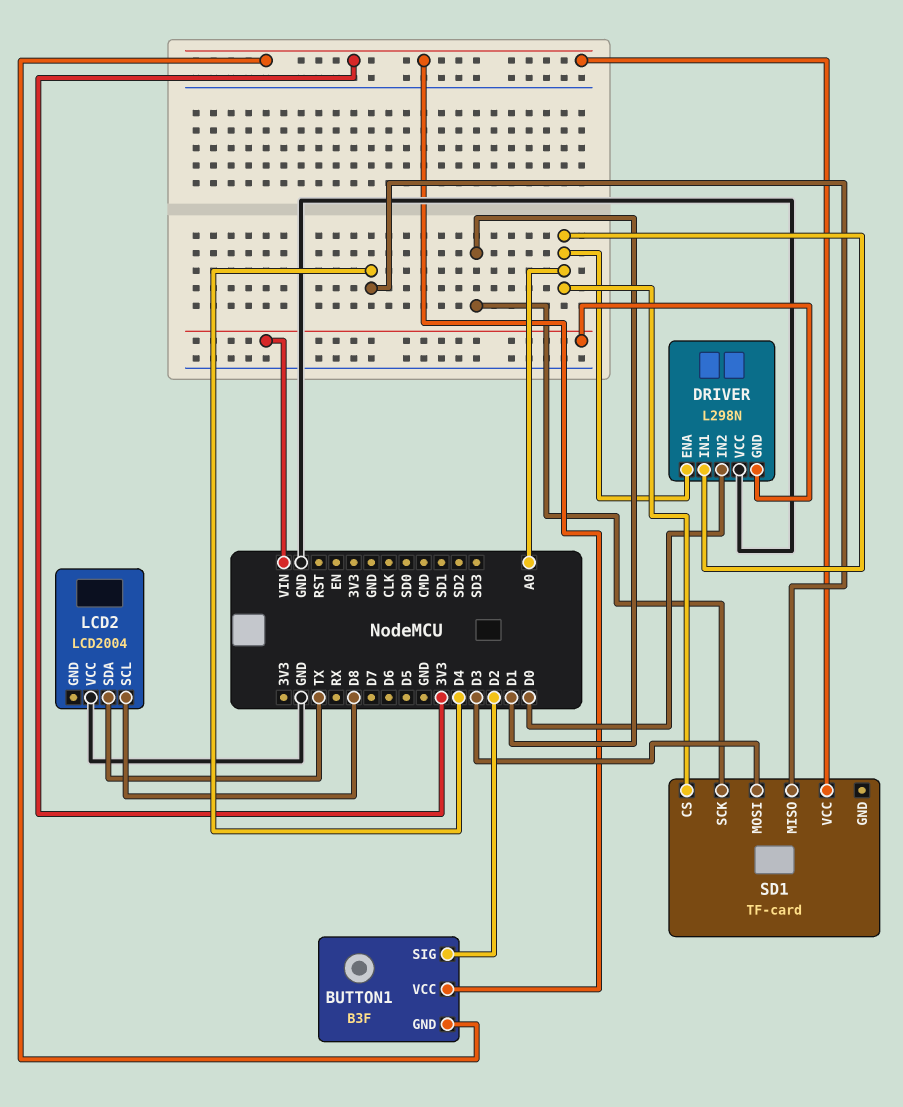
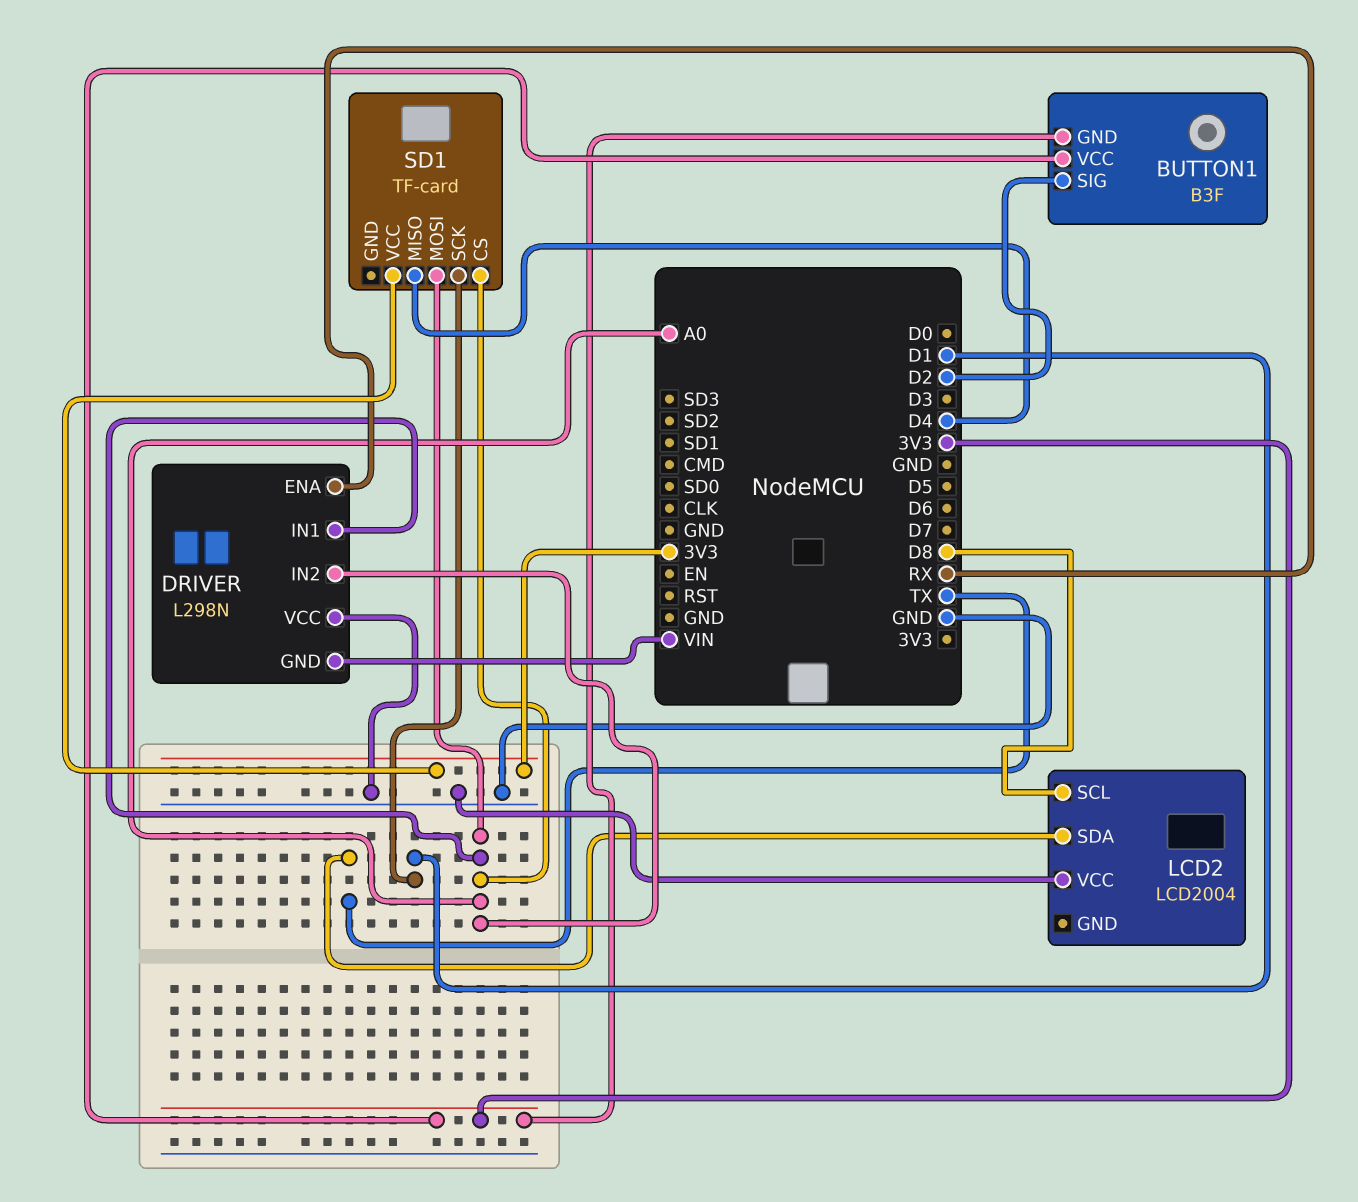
DRIVER pin ENA: A0 -> RX
DRIVER pin IN2: D0 -> A0
SD1 pin MOSI: D3 -> A0

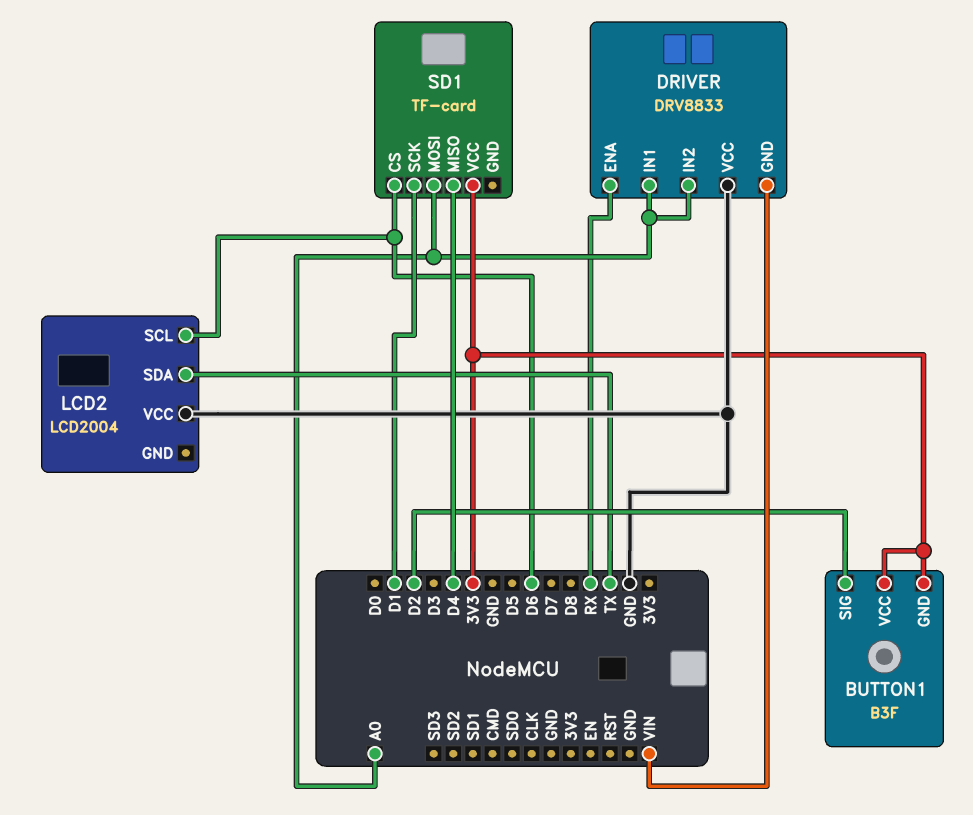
DRIVER: L298N -> DRV8833
LCD2 pin SCL: D8 -> D6
SD1 pin CS: A0 -> D6

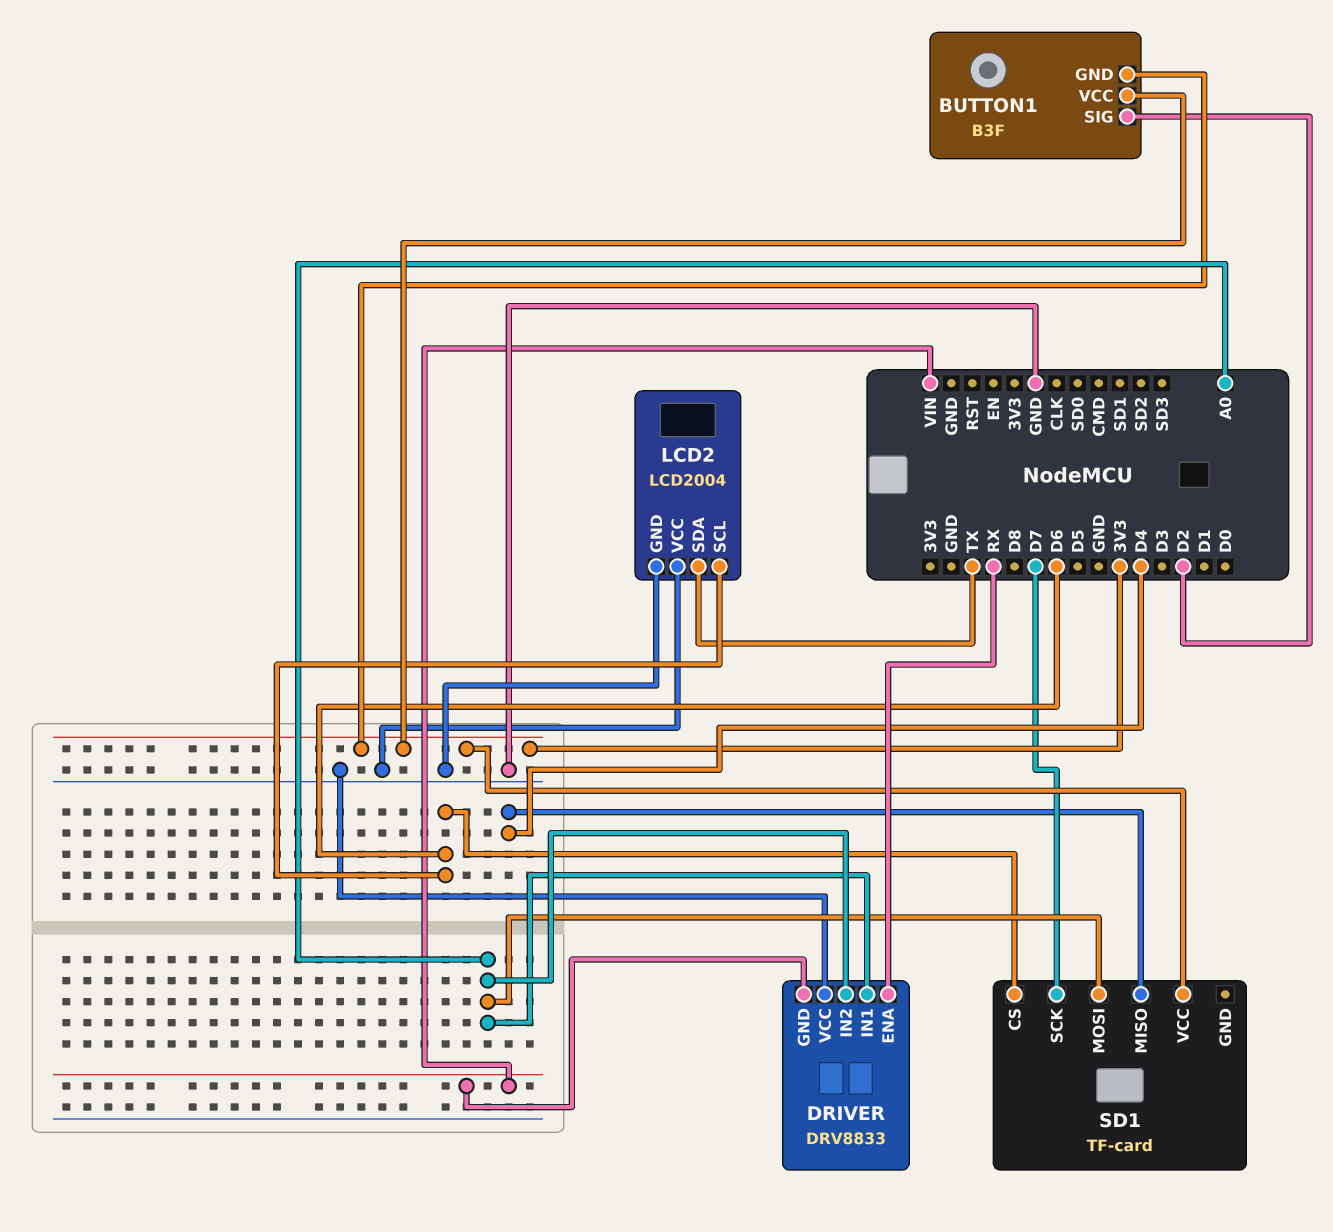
LCD2 pin GND: none -> GND
SD1 pin SCK: D1 -> D7

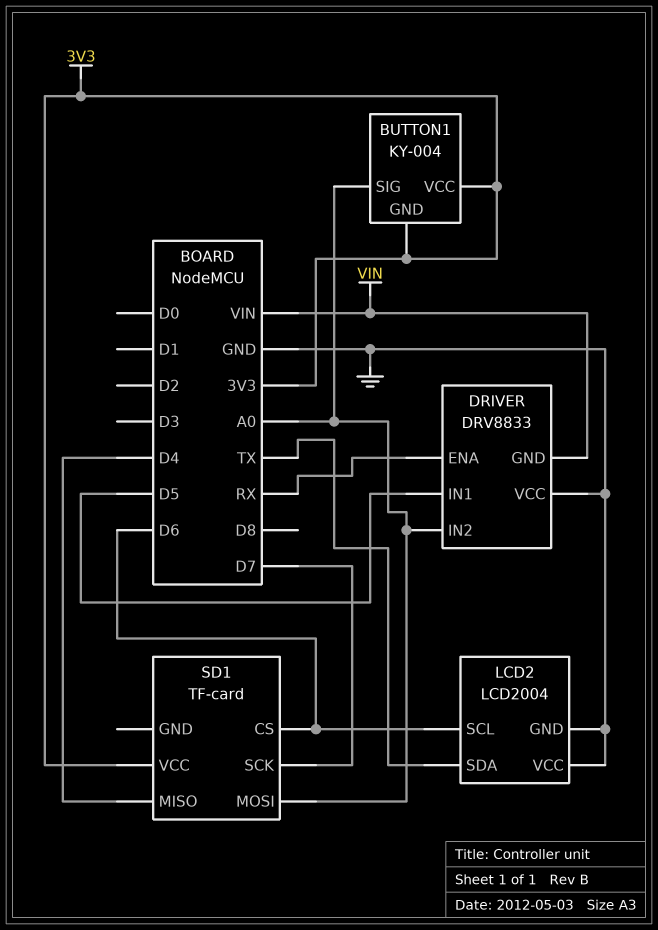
BUTTON1: B3F -> KY-004
BUTTON1 pin SIG: D2 -> A0
DRIVER pin IN1: A0 -> D5

